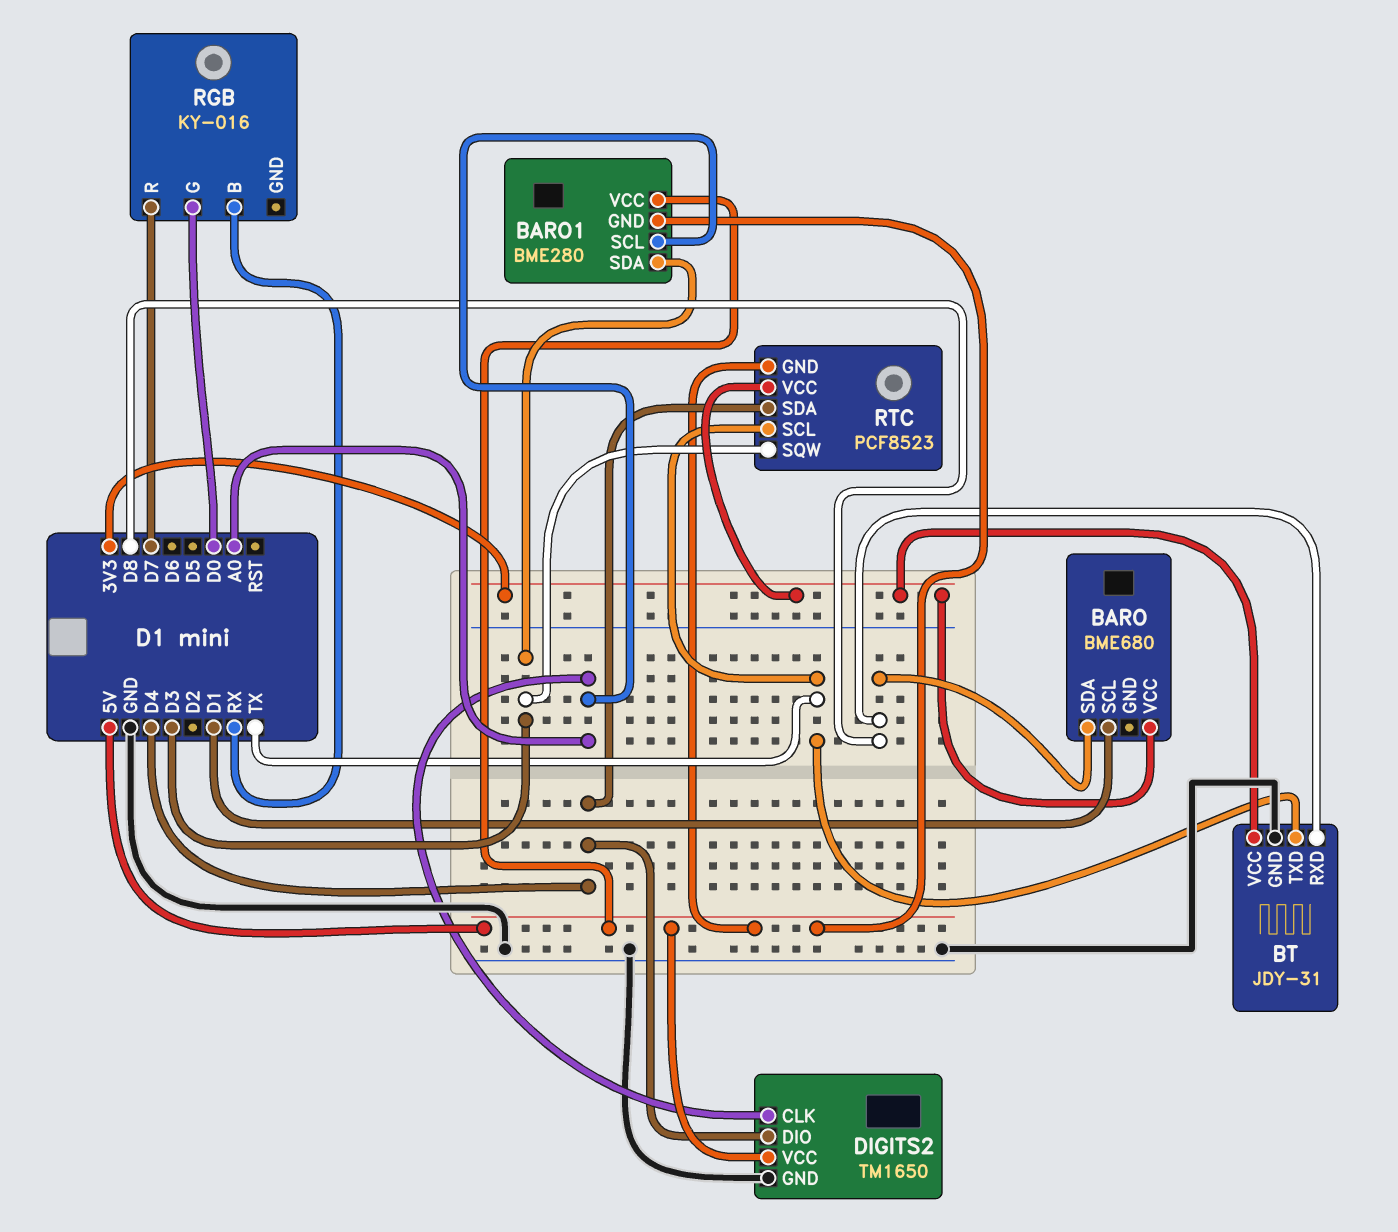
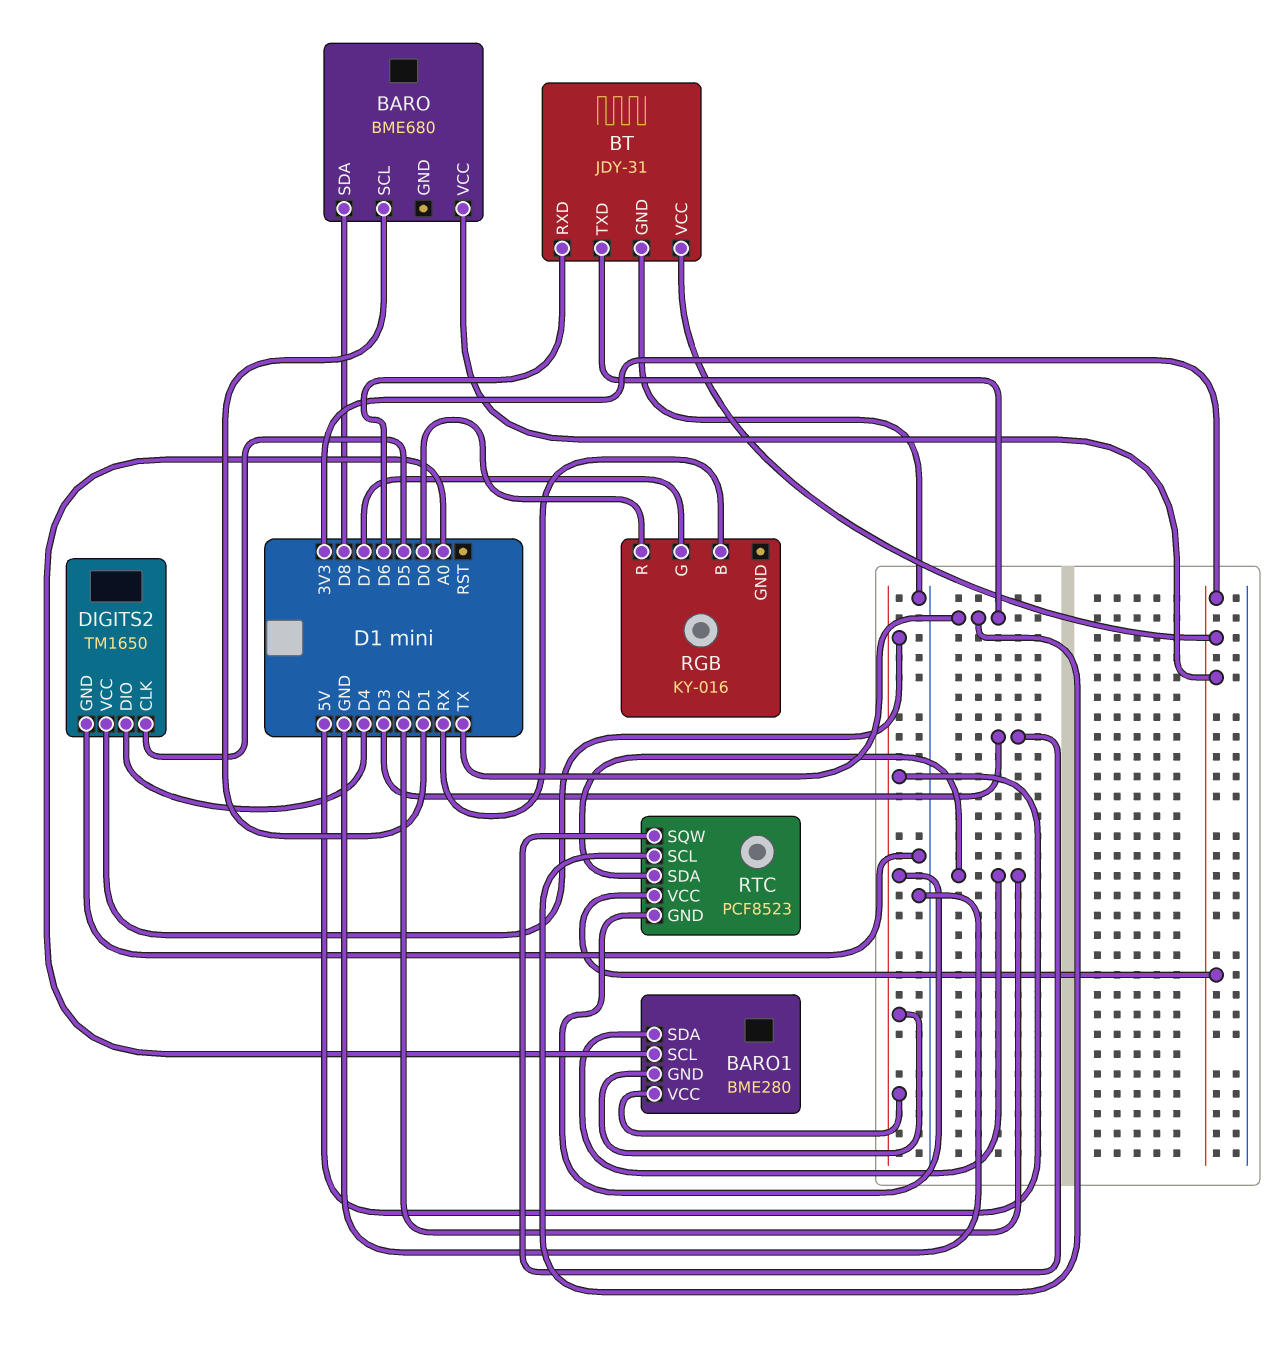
BARO1 pin SDA: D3 -> D2
BT pin RXD: D8 -> D6
DIGITS2 pin CLK: A0 -> D5
RGB pin G: D0 -> D7
RGB pin R: D7 -> D0
RTC pin SDA: D4 -> D2

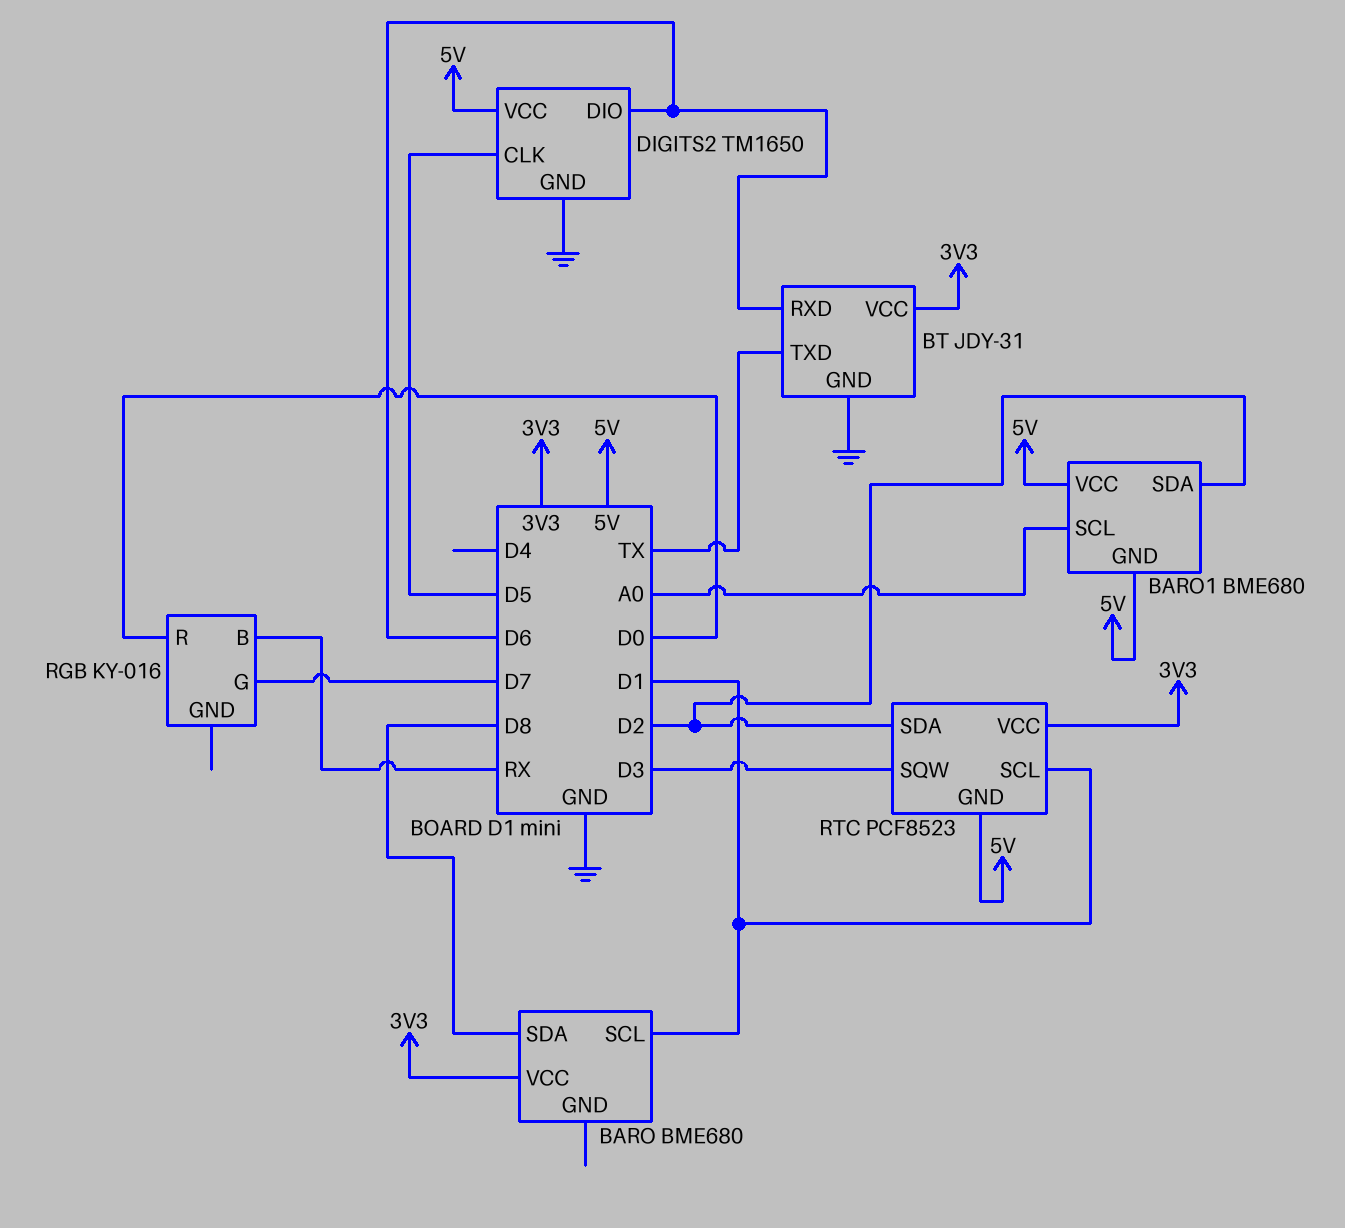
BARO1: BME280 -> BME680
DIGITS2 pin DIO: D4 -> D6
RTC pin SCL: TX -> D1

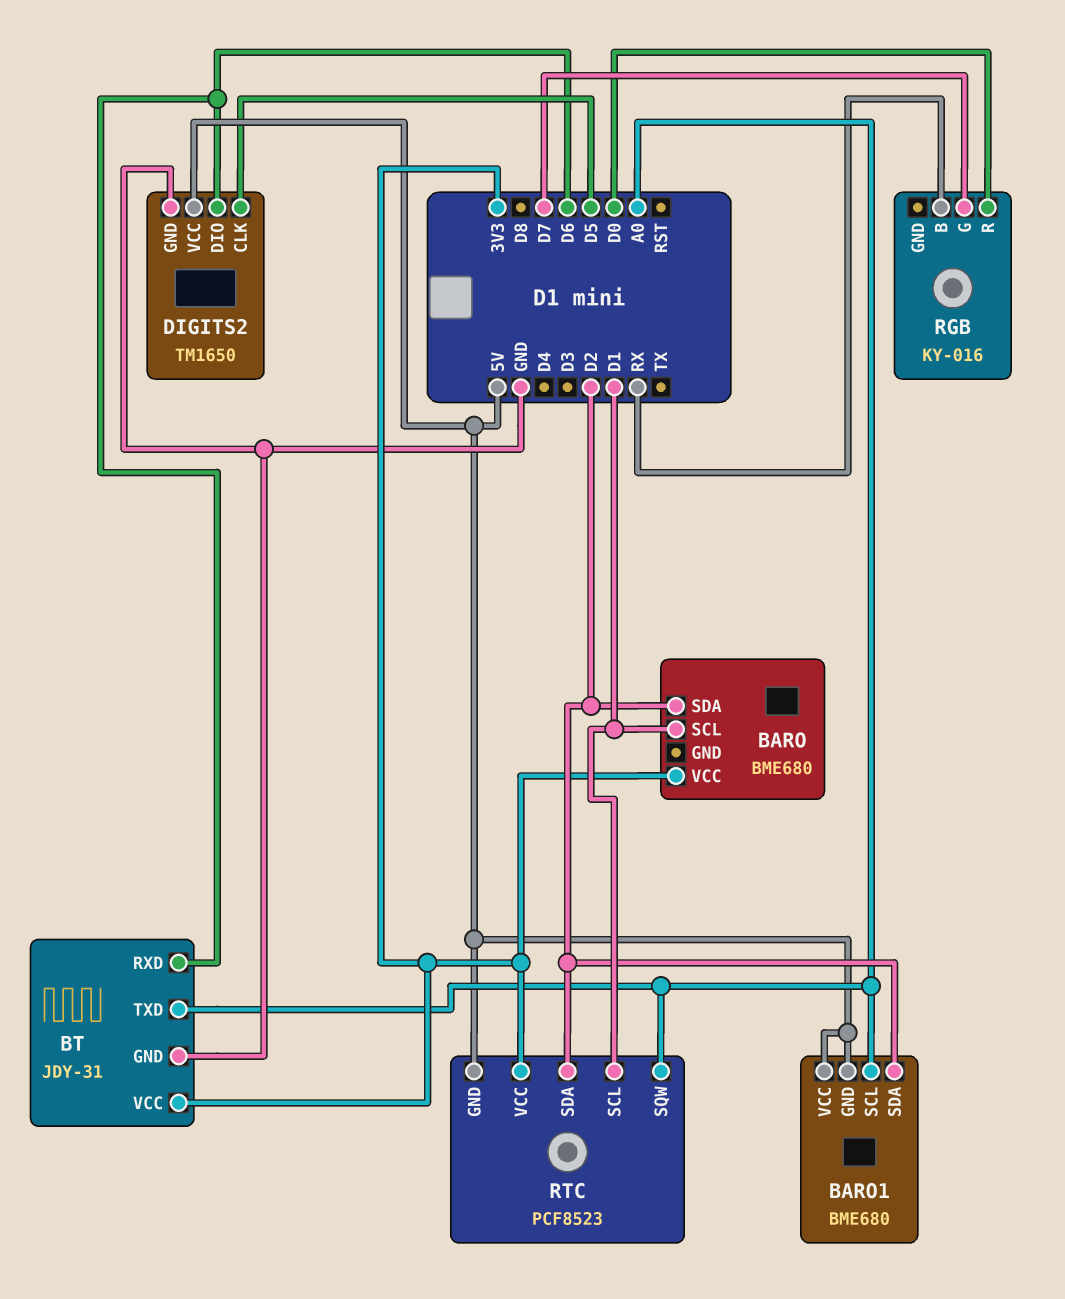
BARO pin SDA: D8 -> D2
BT pin TXD: TX -> A0
RTC pin SQW: D3 -> A0

